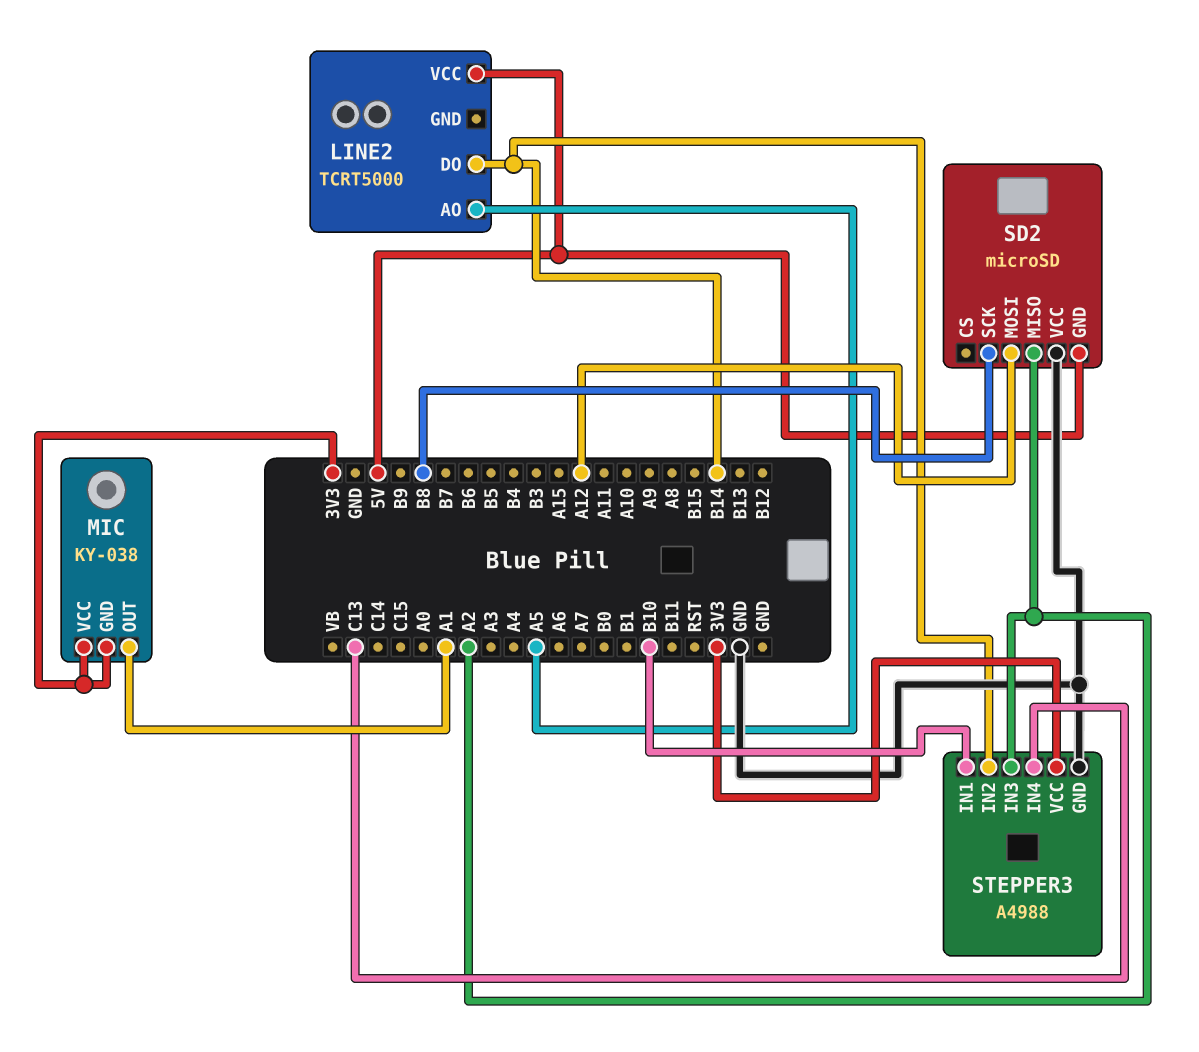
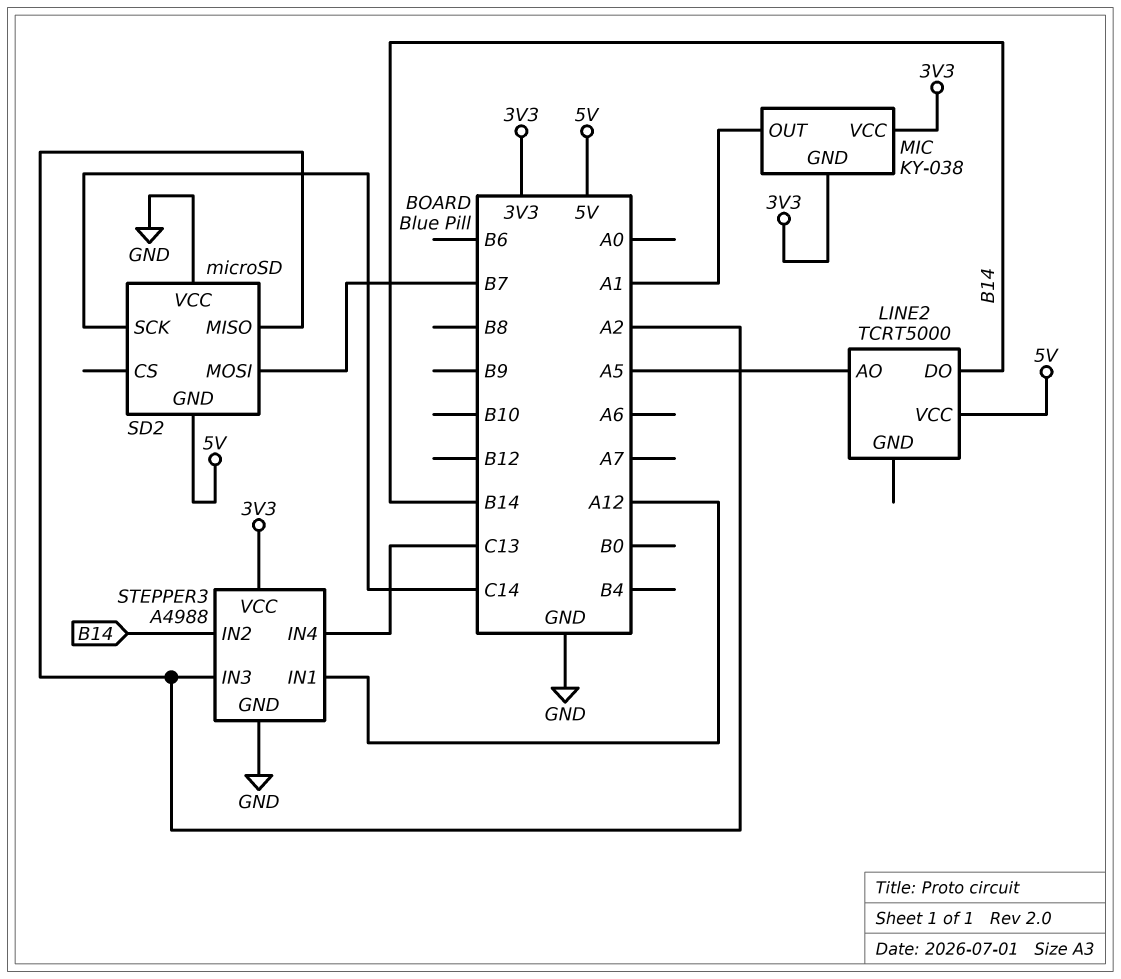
SD2 pin MOSI: A12 -> B7
SD2 pin SCK: B8 -> C14
STEPPER3 pin IN1: B10 -> A12

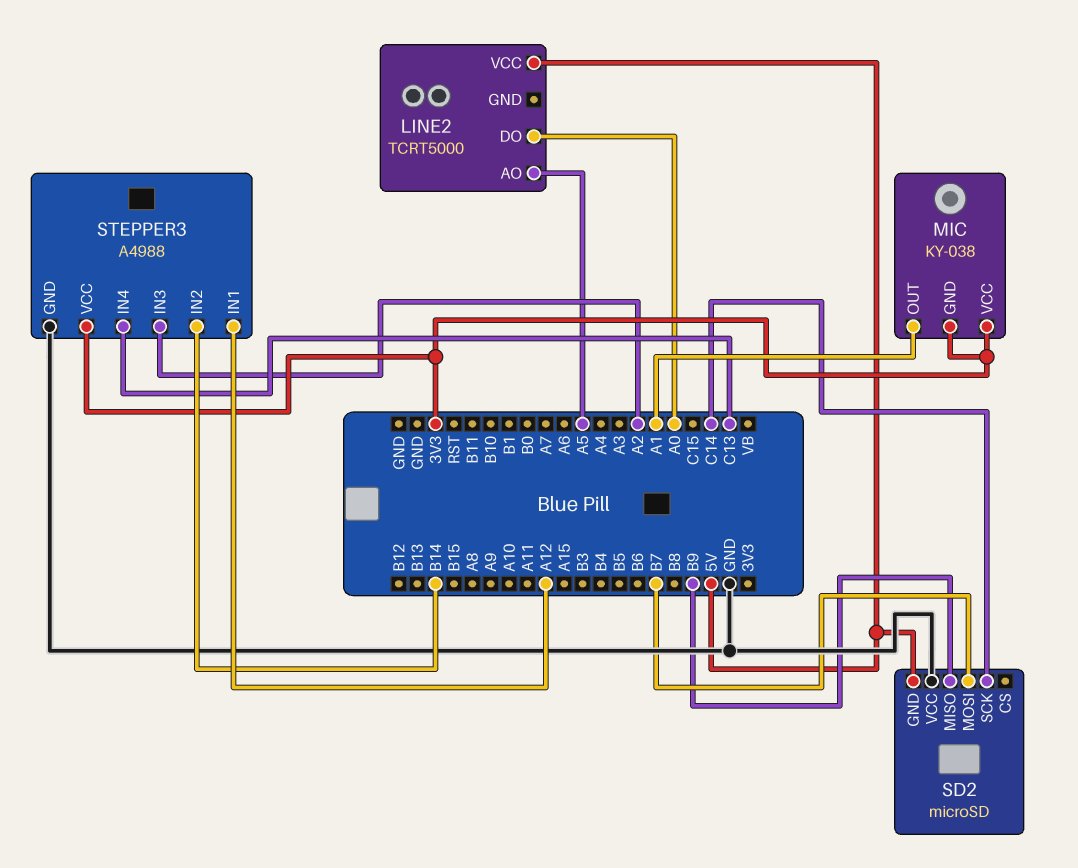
LINE2 pin DO: B14 -> A0
SD2 pin MISO: A2 -> B9

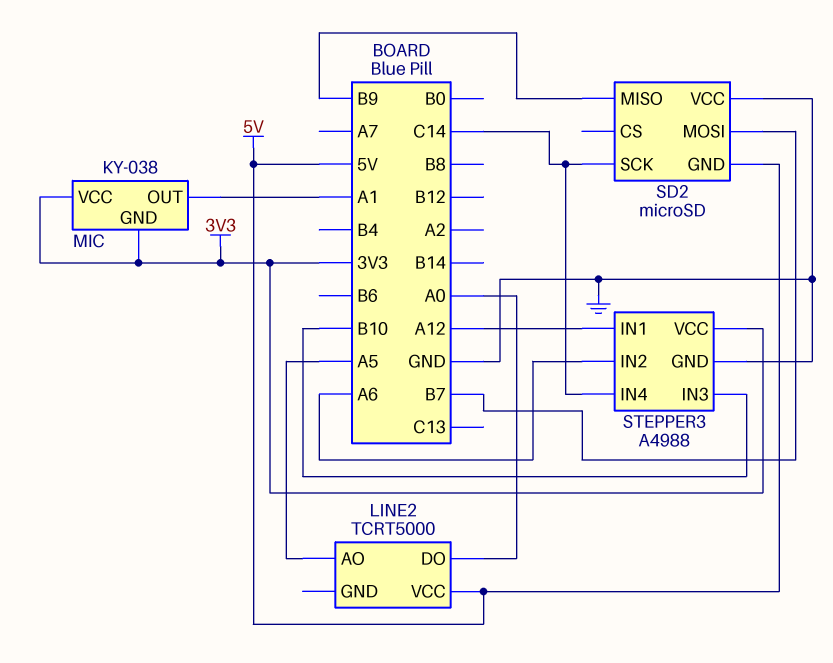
STEPPER3 pin IN2: B14 -> A6
STEPPER3 pin IN3: A2 -> B10
STEPPER3 pin IN4: C13 -> C14

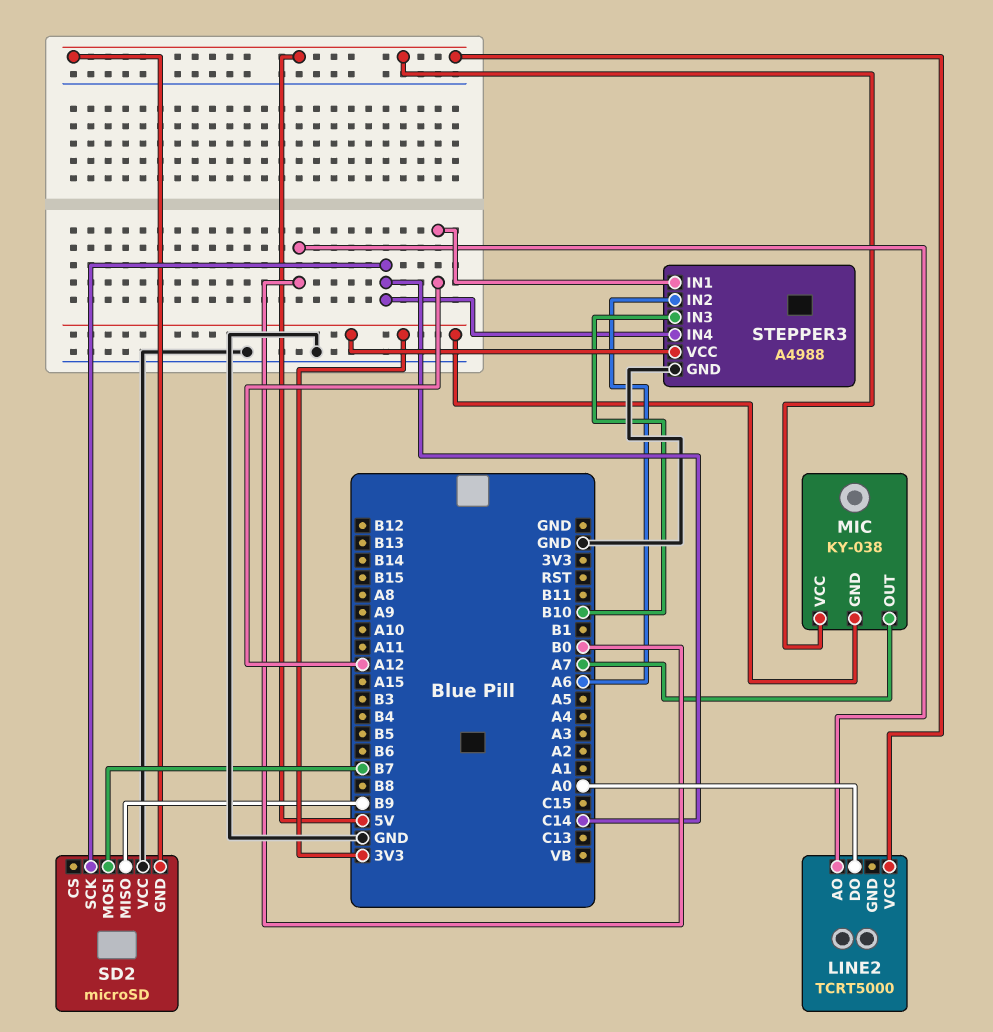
LINE2 pin AO: A5 -> B0
MIC pin OUT: A1 -> A7
MIC pin VCC: 3V3 -> 5V

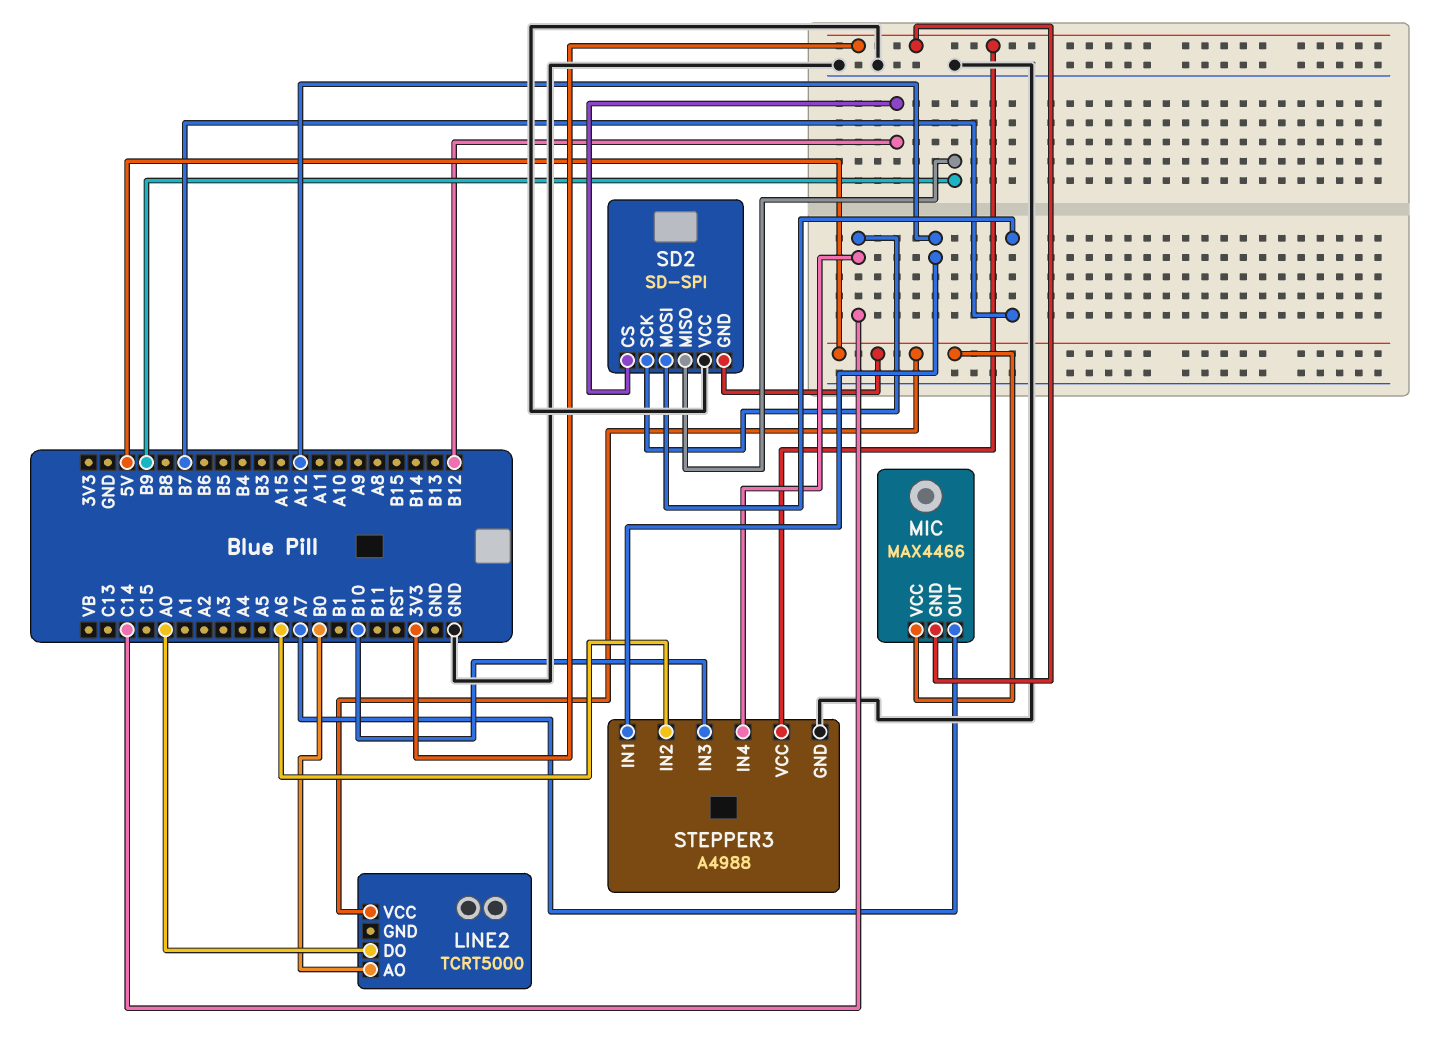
MIC: KY-038 -> MAX4466
SD2: microSD -> SD-SPI
SD2 pin CS: none -> B12

